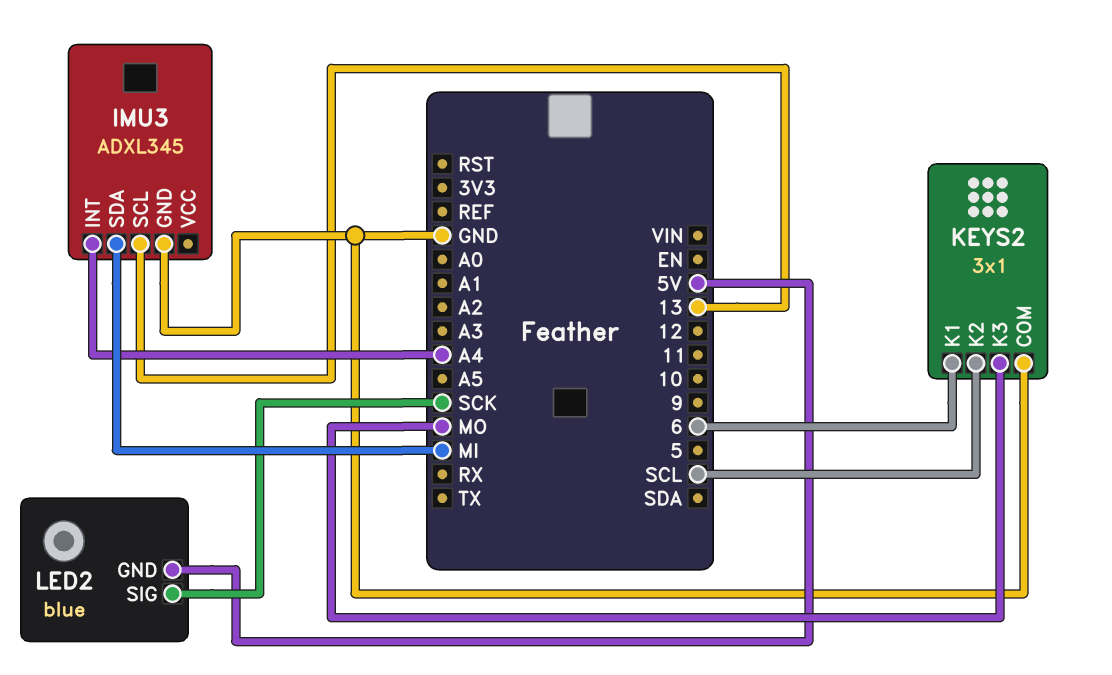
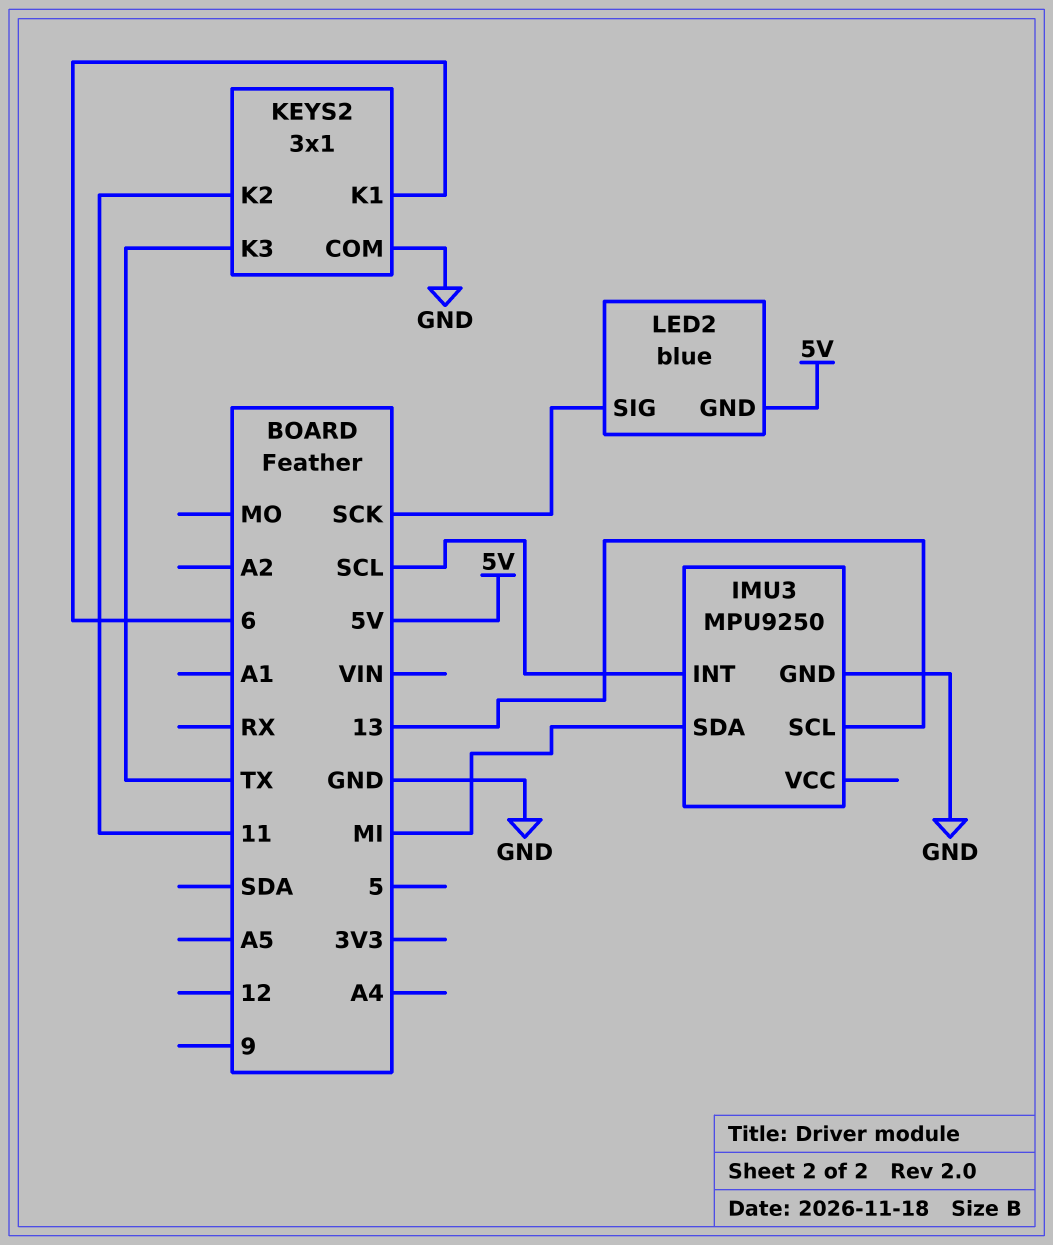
IMU3: ADXL345 -> MPU9250
IMU3 pin INT: A4 -> SCL
KEYS2 pin K2: SCL -> 11
KEYS2 pin K3: MO -> TX

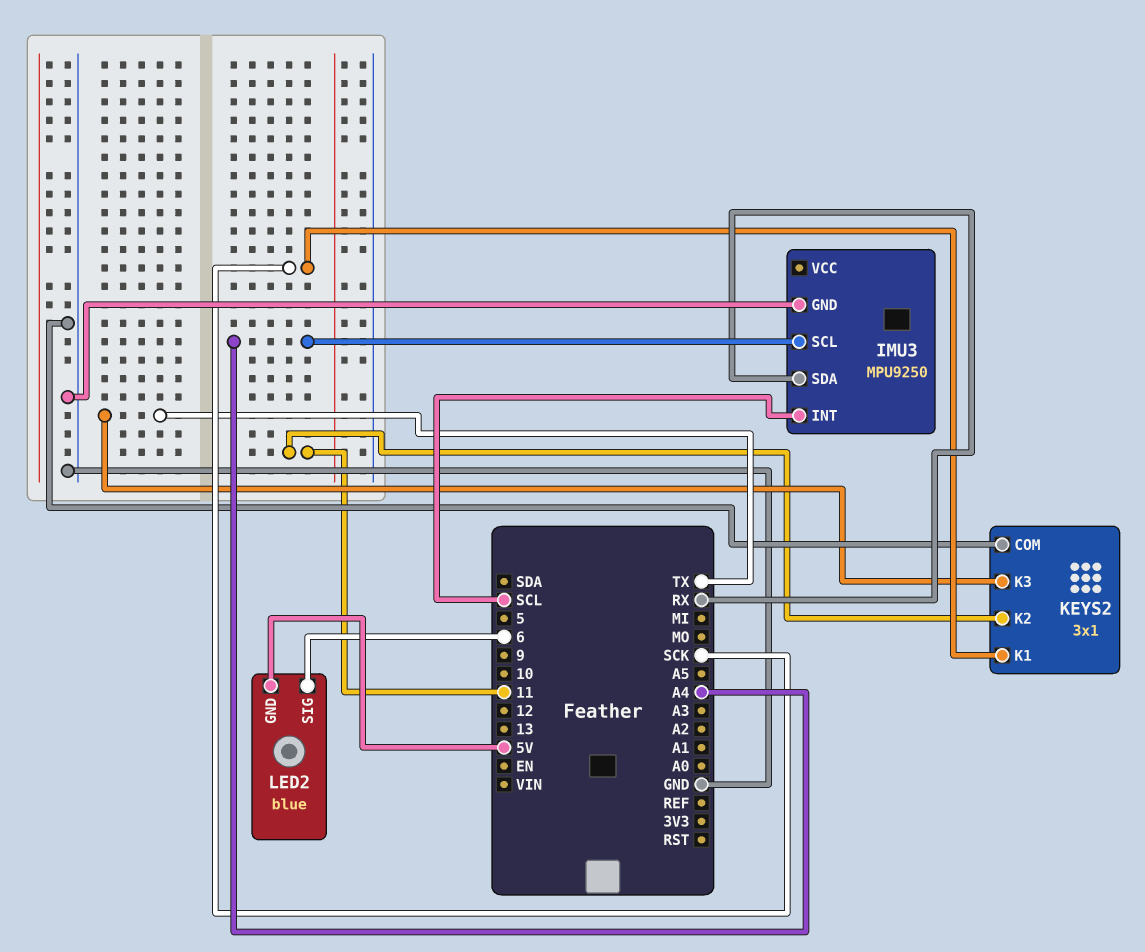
IMU3 pin SCL: 13 -> A4
IMU3 pin SDA: MI -> RX
KEYS2 pin K1: 6 -> SCK
LED2 pin SIG: SCK -> 6

